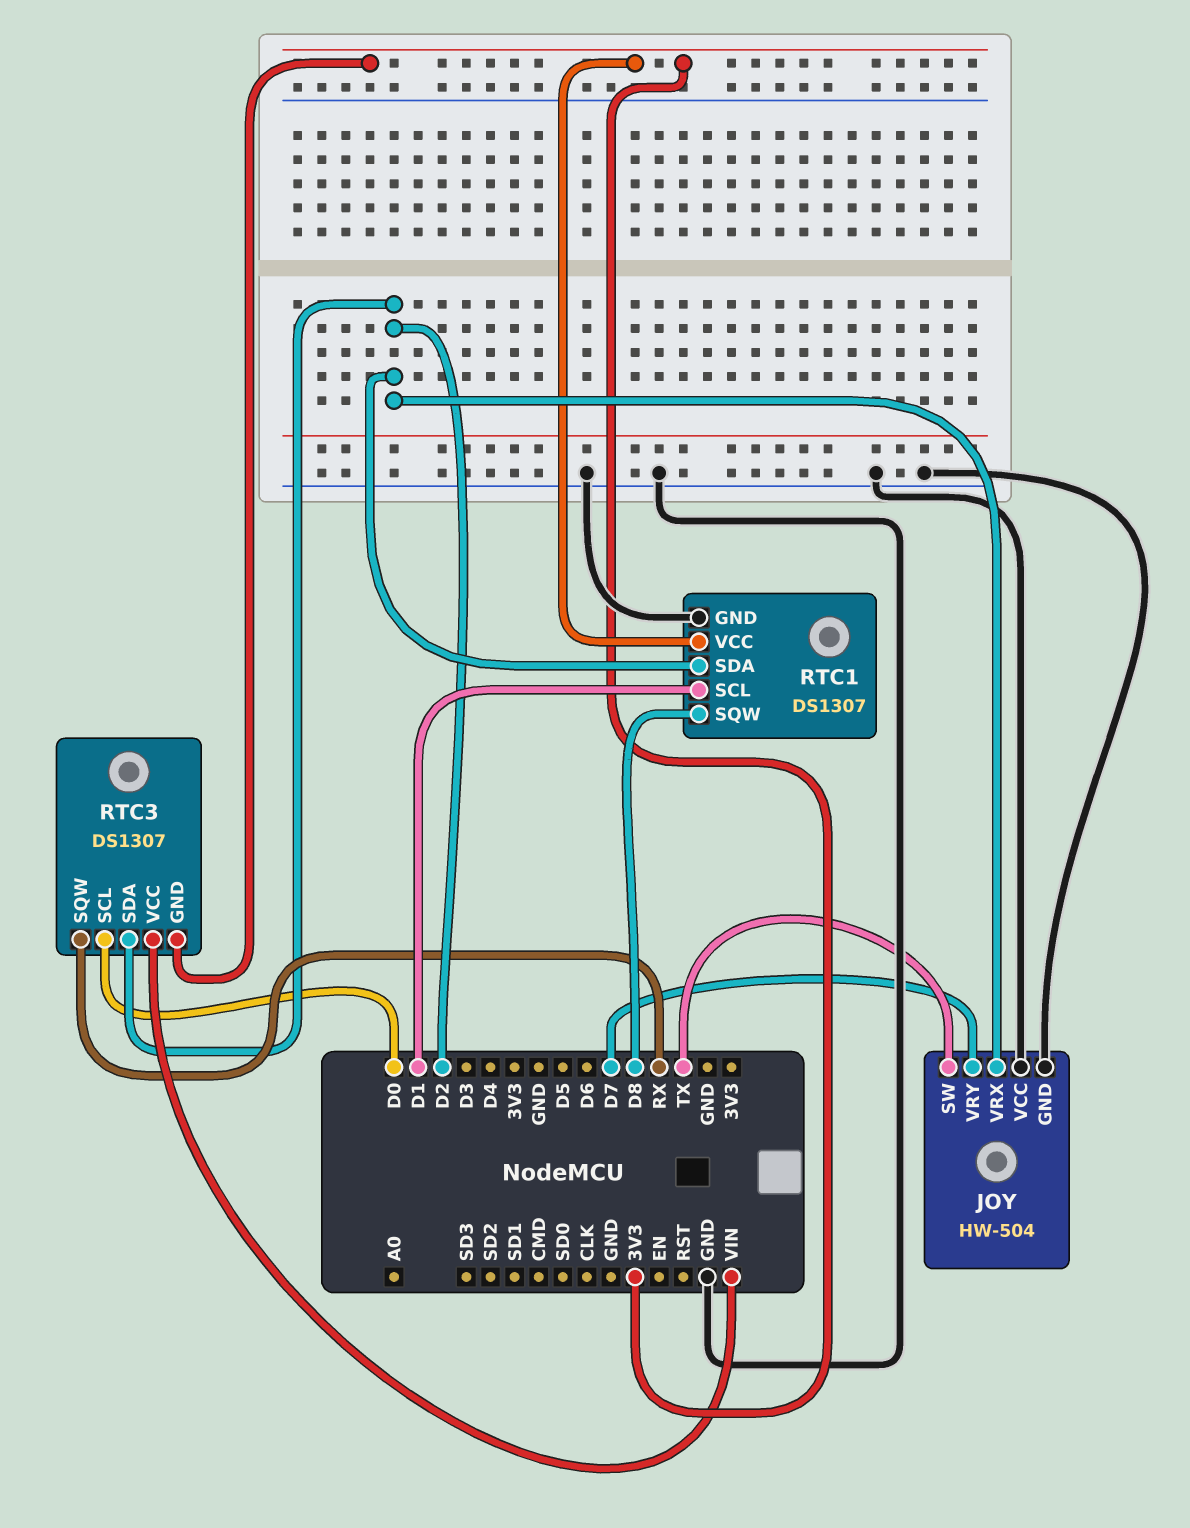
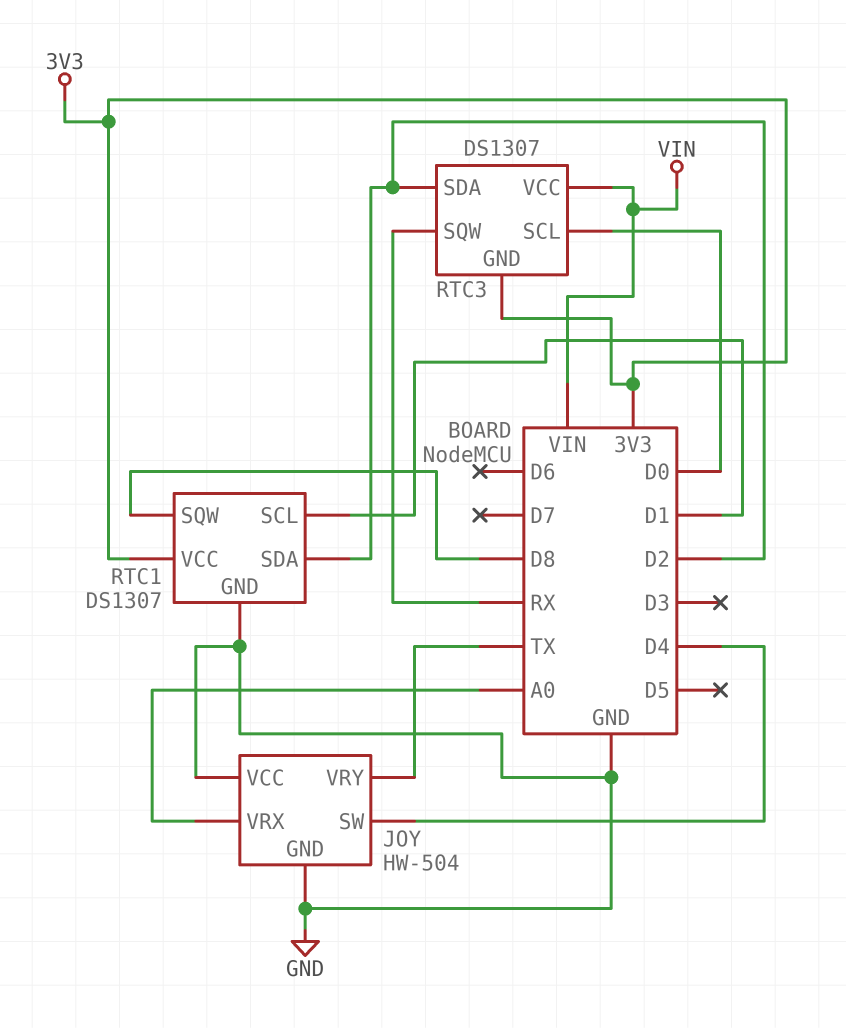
JOY pin SW: TX -> D4
JOY pin VRX: D2 -> A0
JOY pin VRY: D7 -> TX

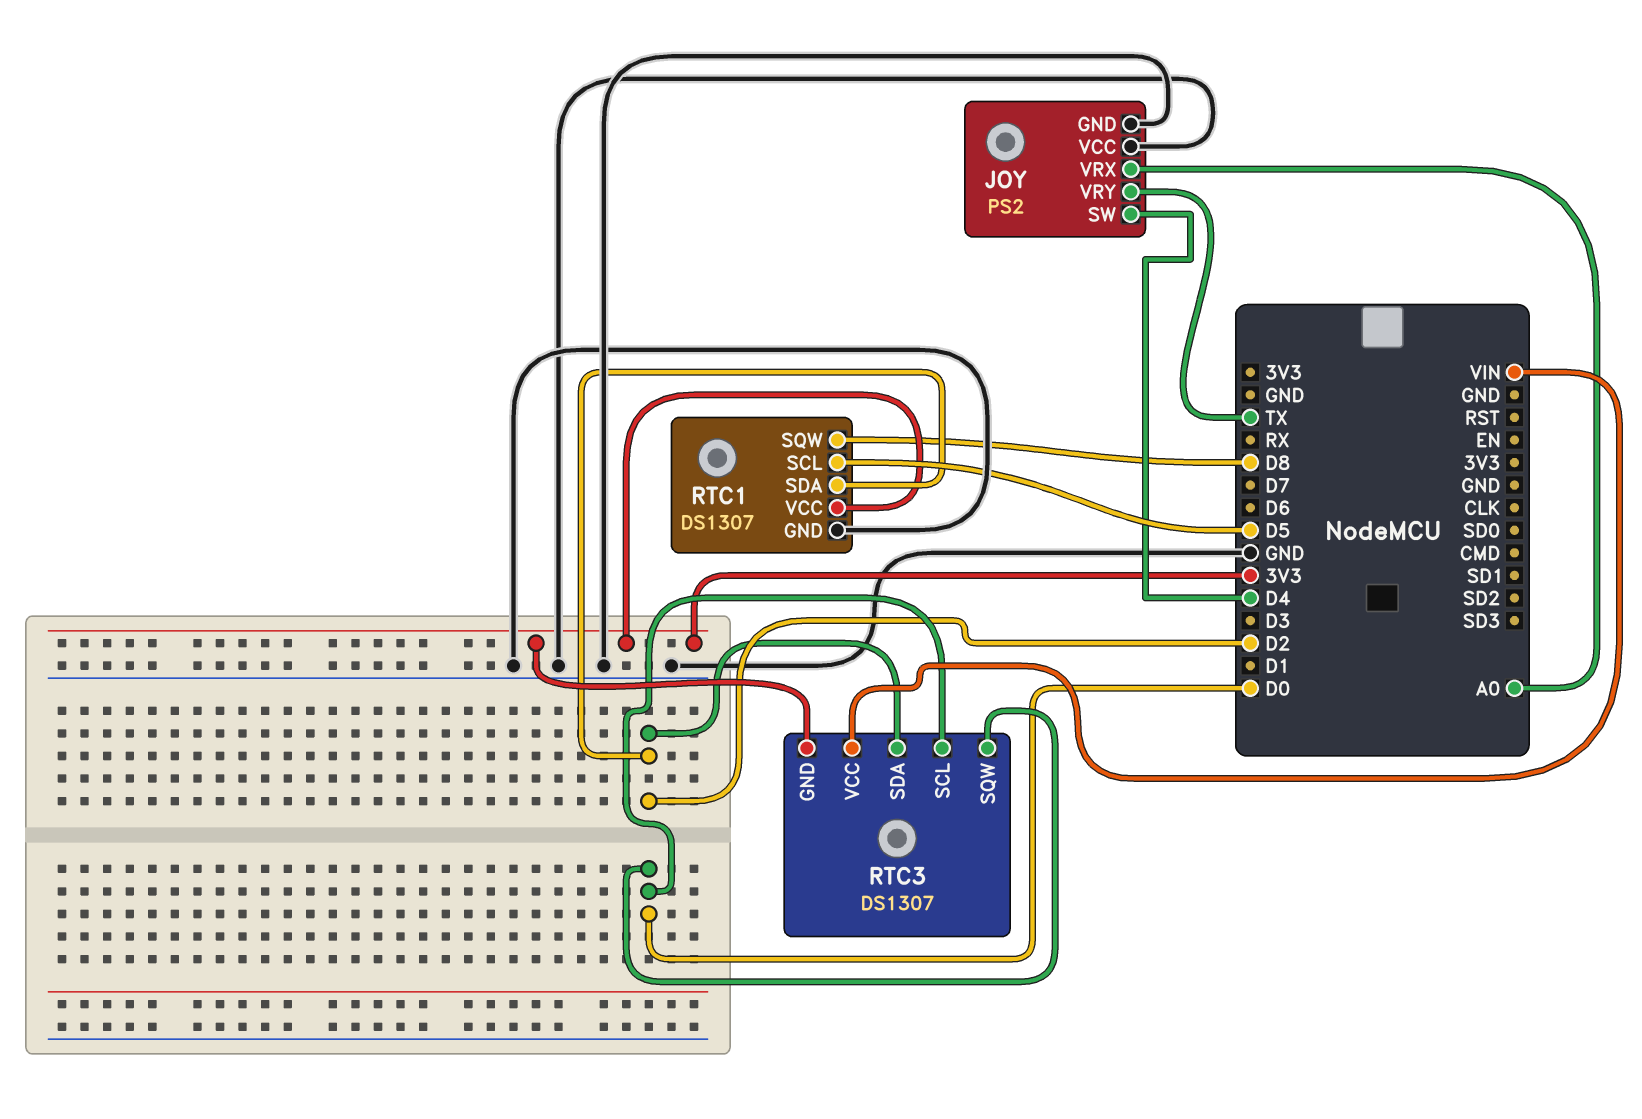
JOY: HW-504 -> PS2
RTC1 pin SCL: D1 -> D5
RTC3 pin SQW: RX -> D0

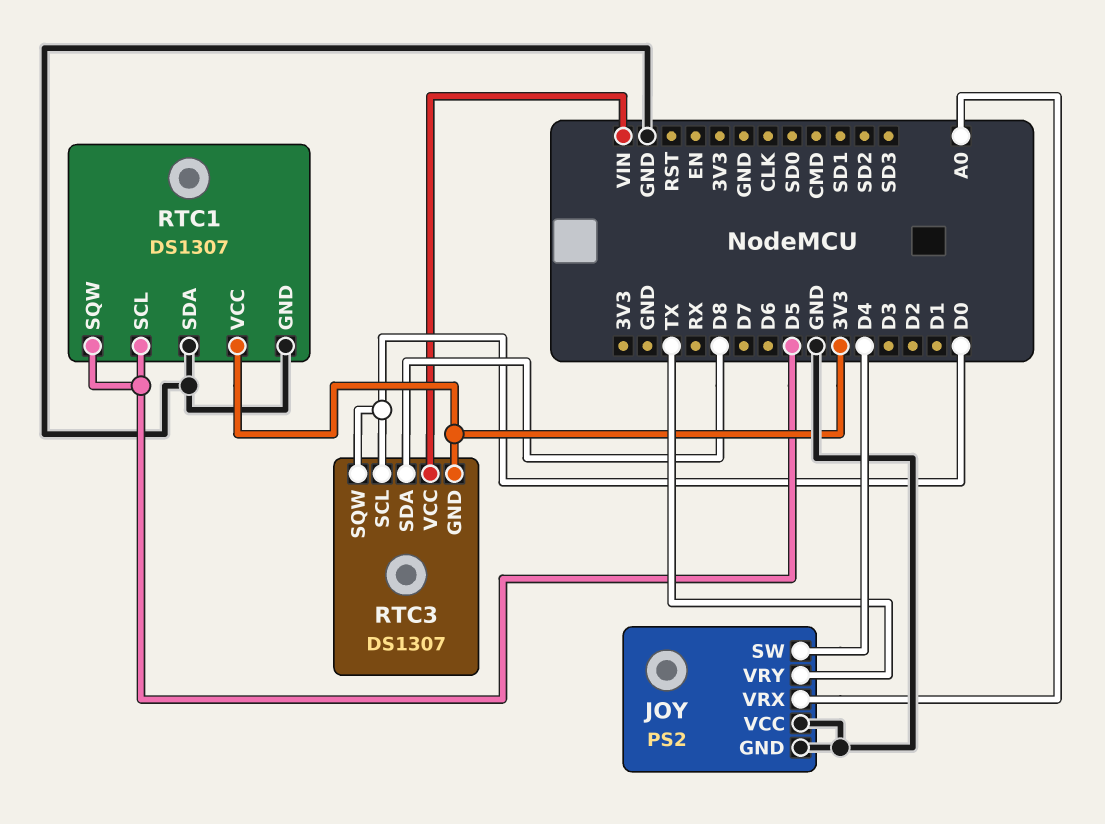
RTC1 pin SDA: D2 -> GND
RTC1 pin SQW: D8 -> D5
RTC3 pin SDA: D2 -> D8

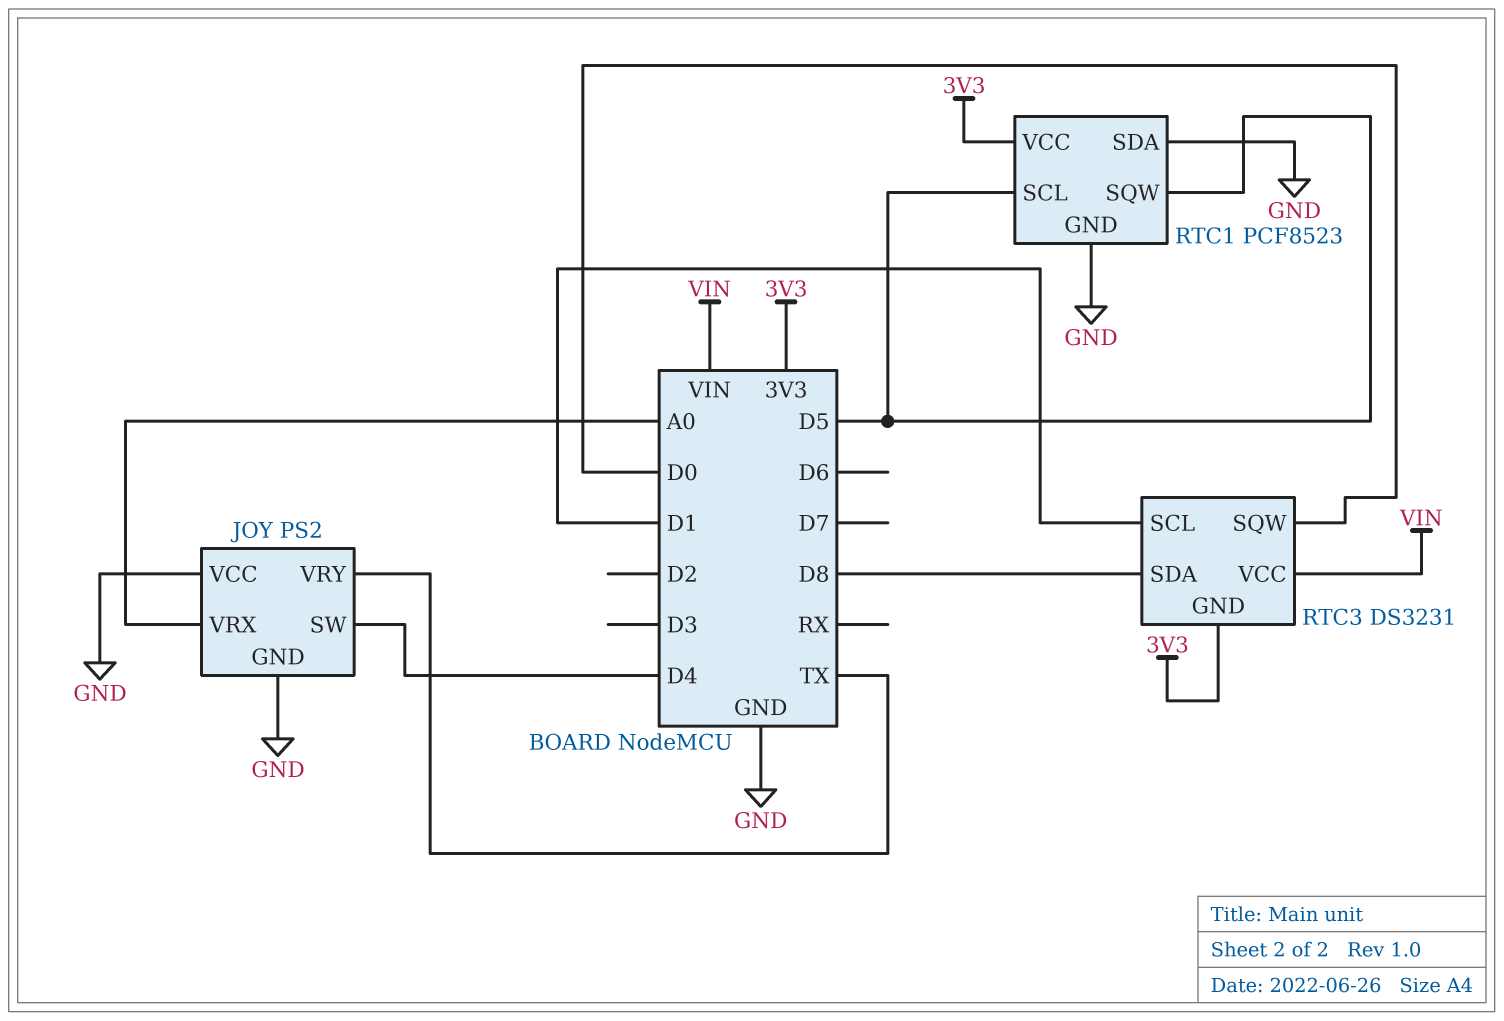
RTC1: DS1307 -> PCF8523
RTC3: DS1307 -> DS3231
RTC3 pin SCL: D0 -> D1

